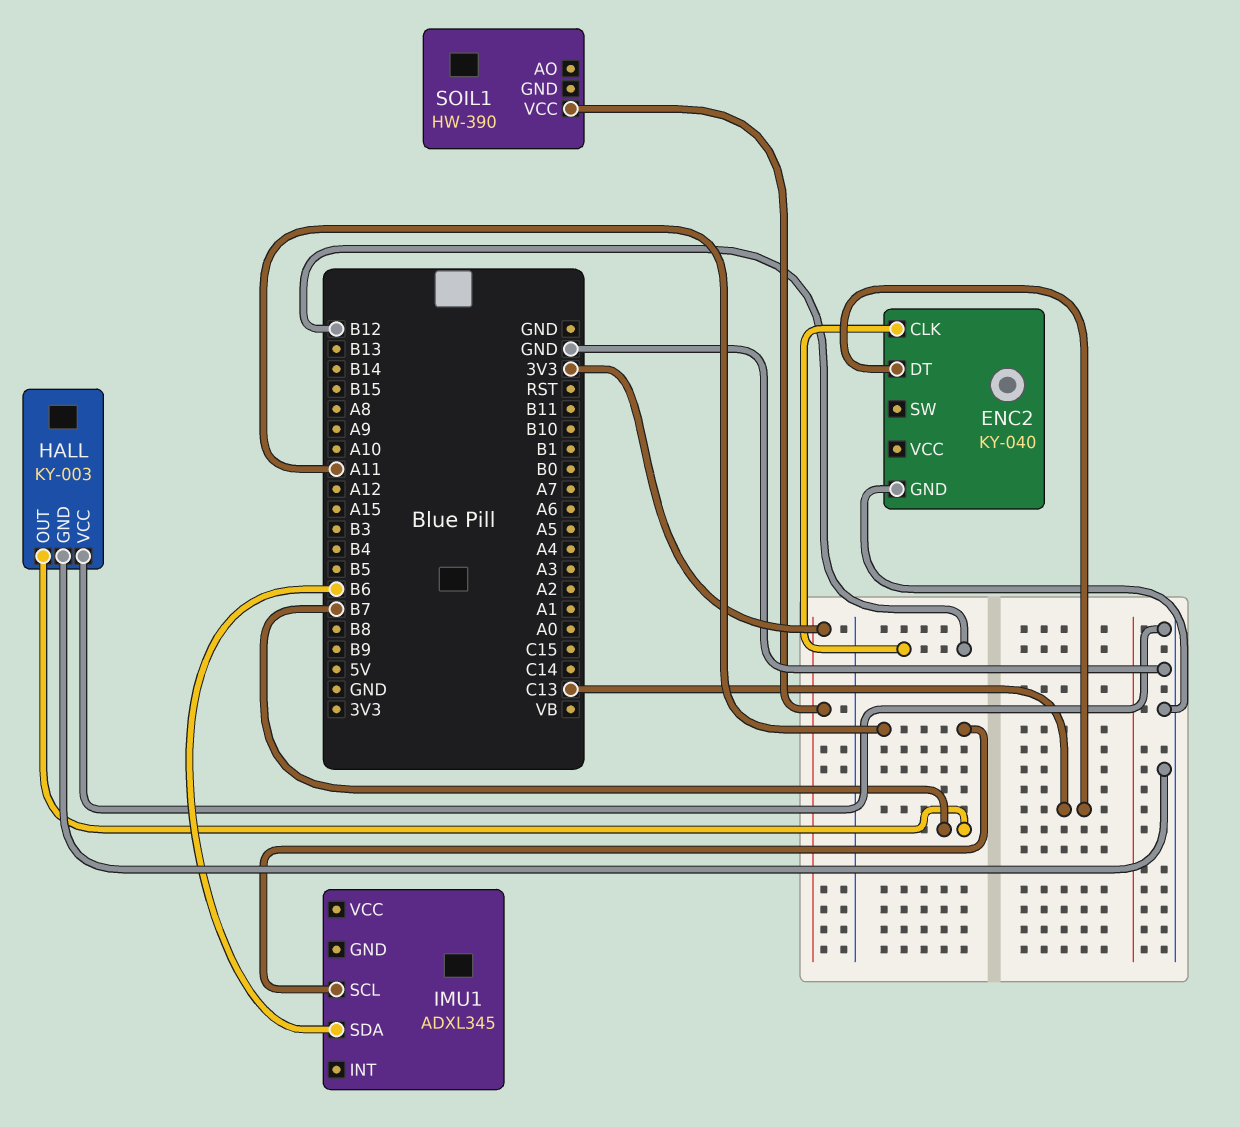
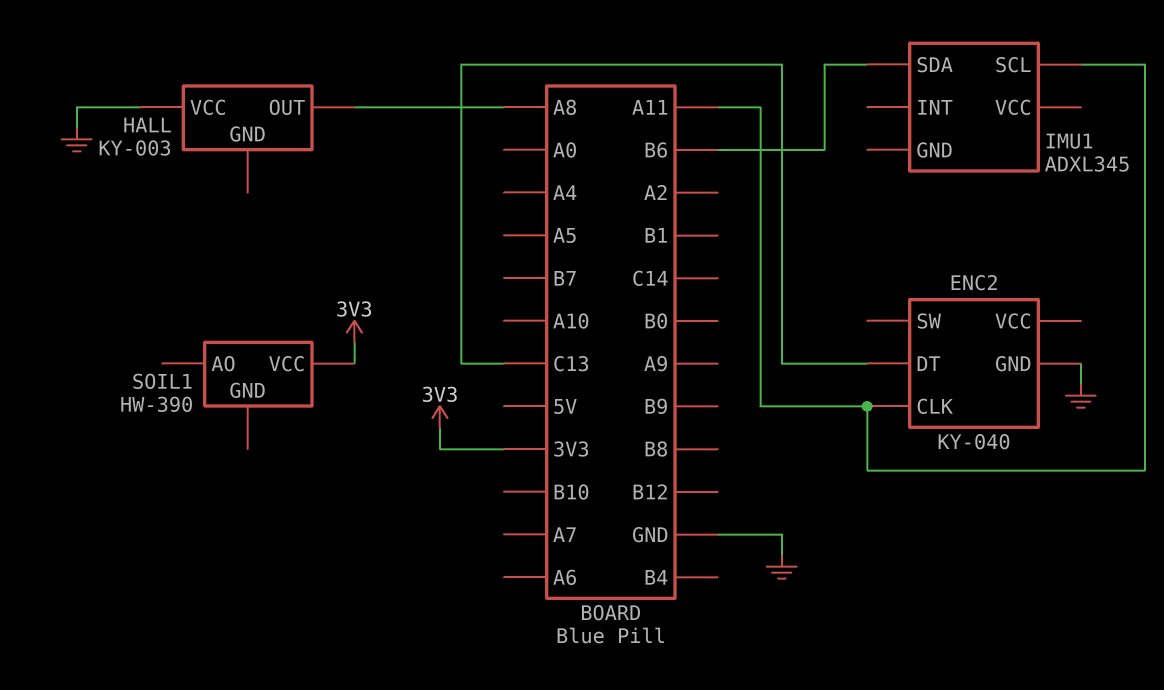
ENC2 pin CLK: B12 -> A11
HALL pin GND: GND -> none
HALL pin OUT: B7 -> A8

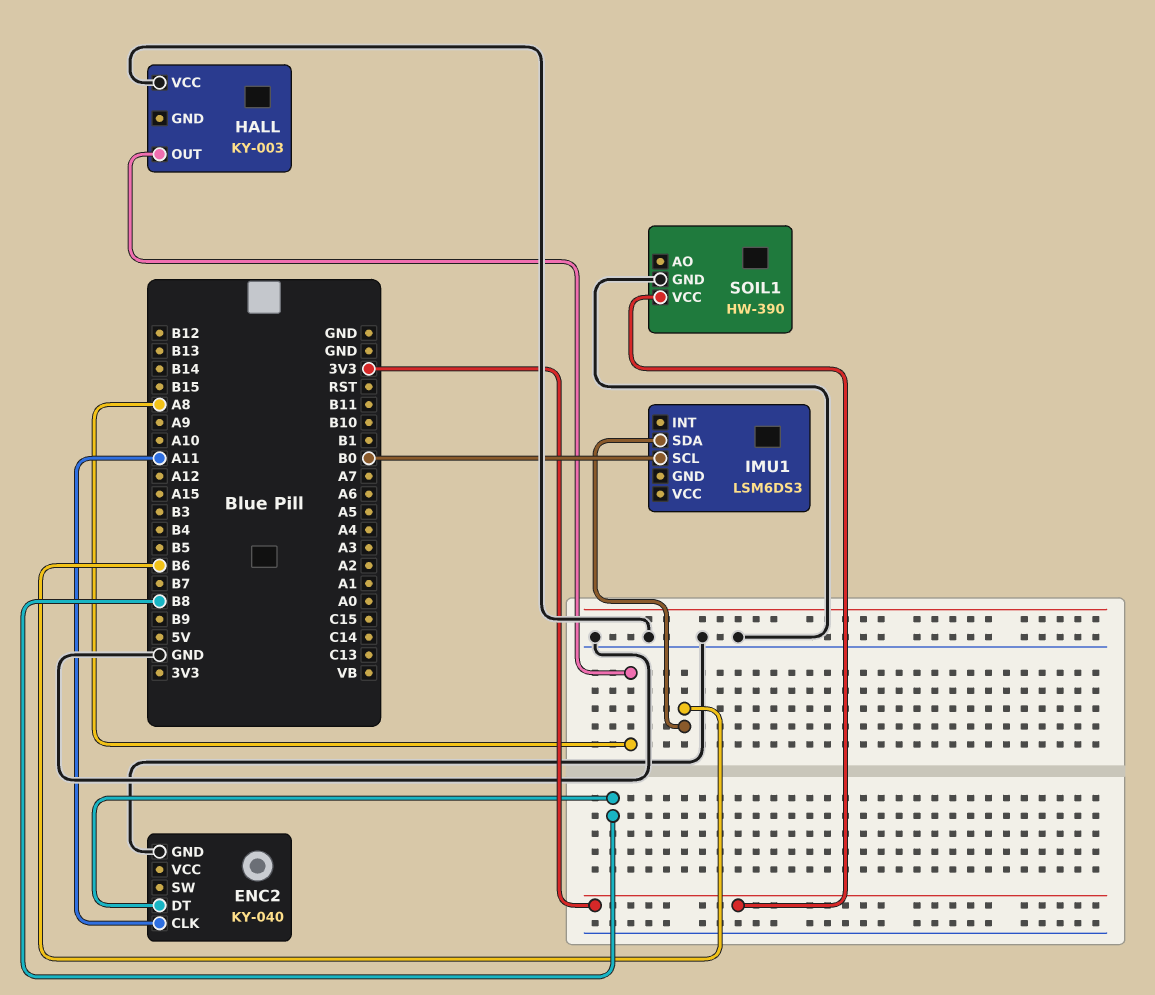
ENC2 pin DT: C13 -> B8
IMU1: ADXL345 -> LSM6DS3
IMU1 pin SCL: A11 -> B0
SOIL1 pin GND: none -> GND

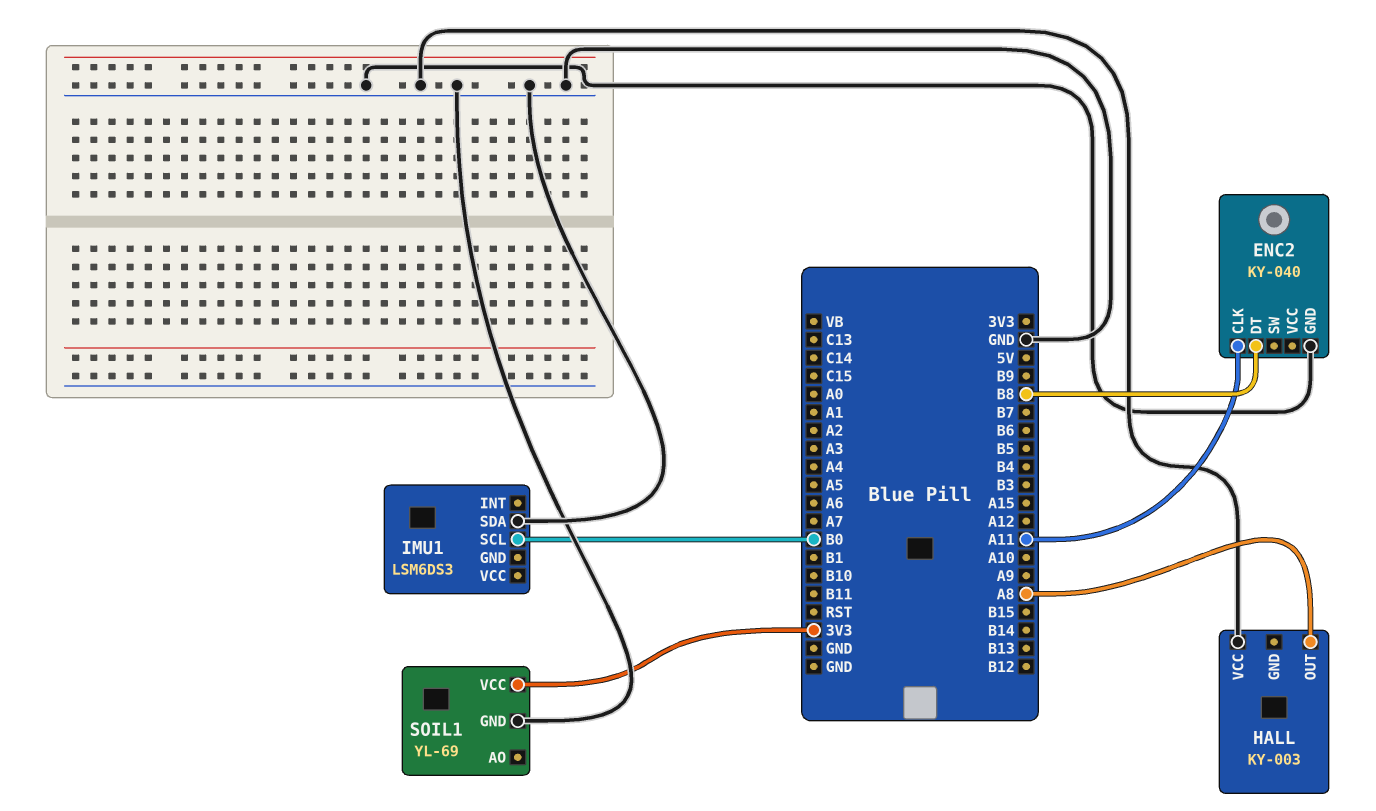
IMU1 pin SDA: B6 -> GND
SOIL1: HW-390 -> YL-69

